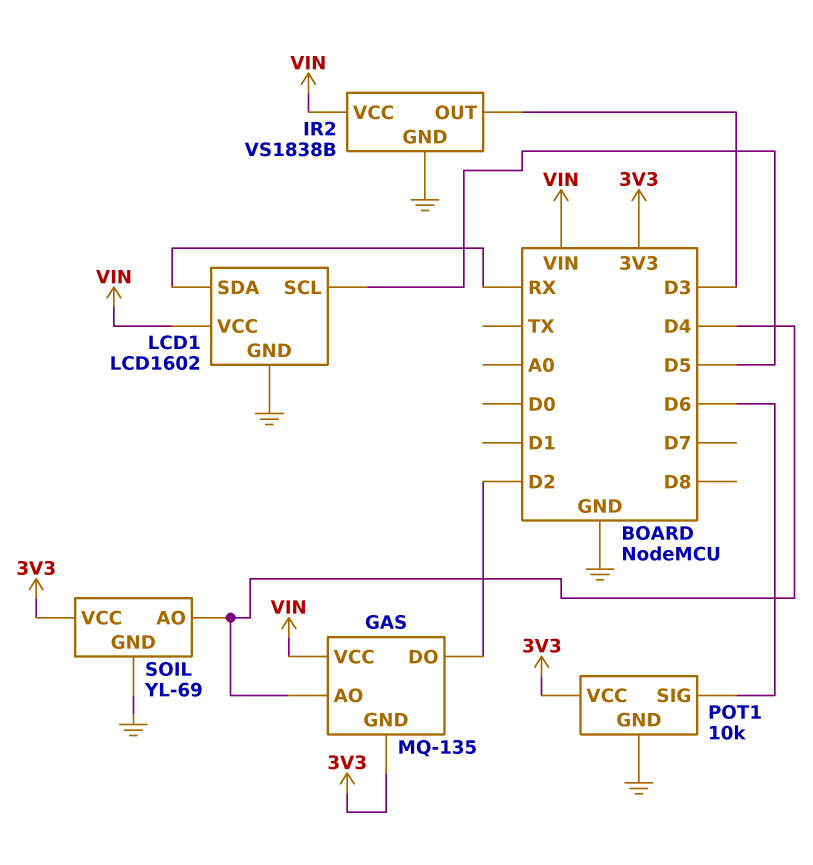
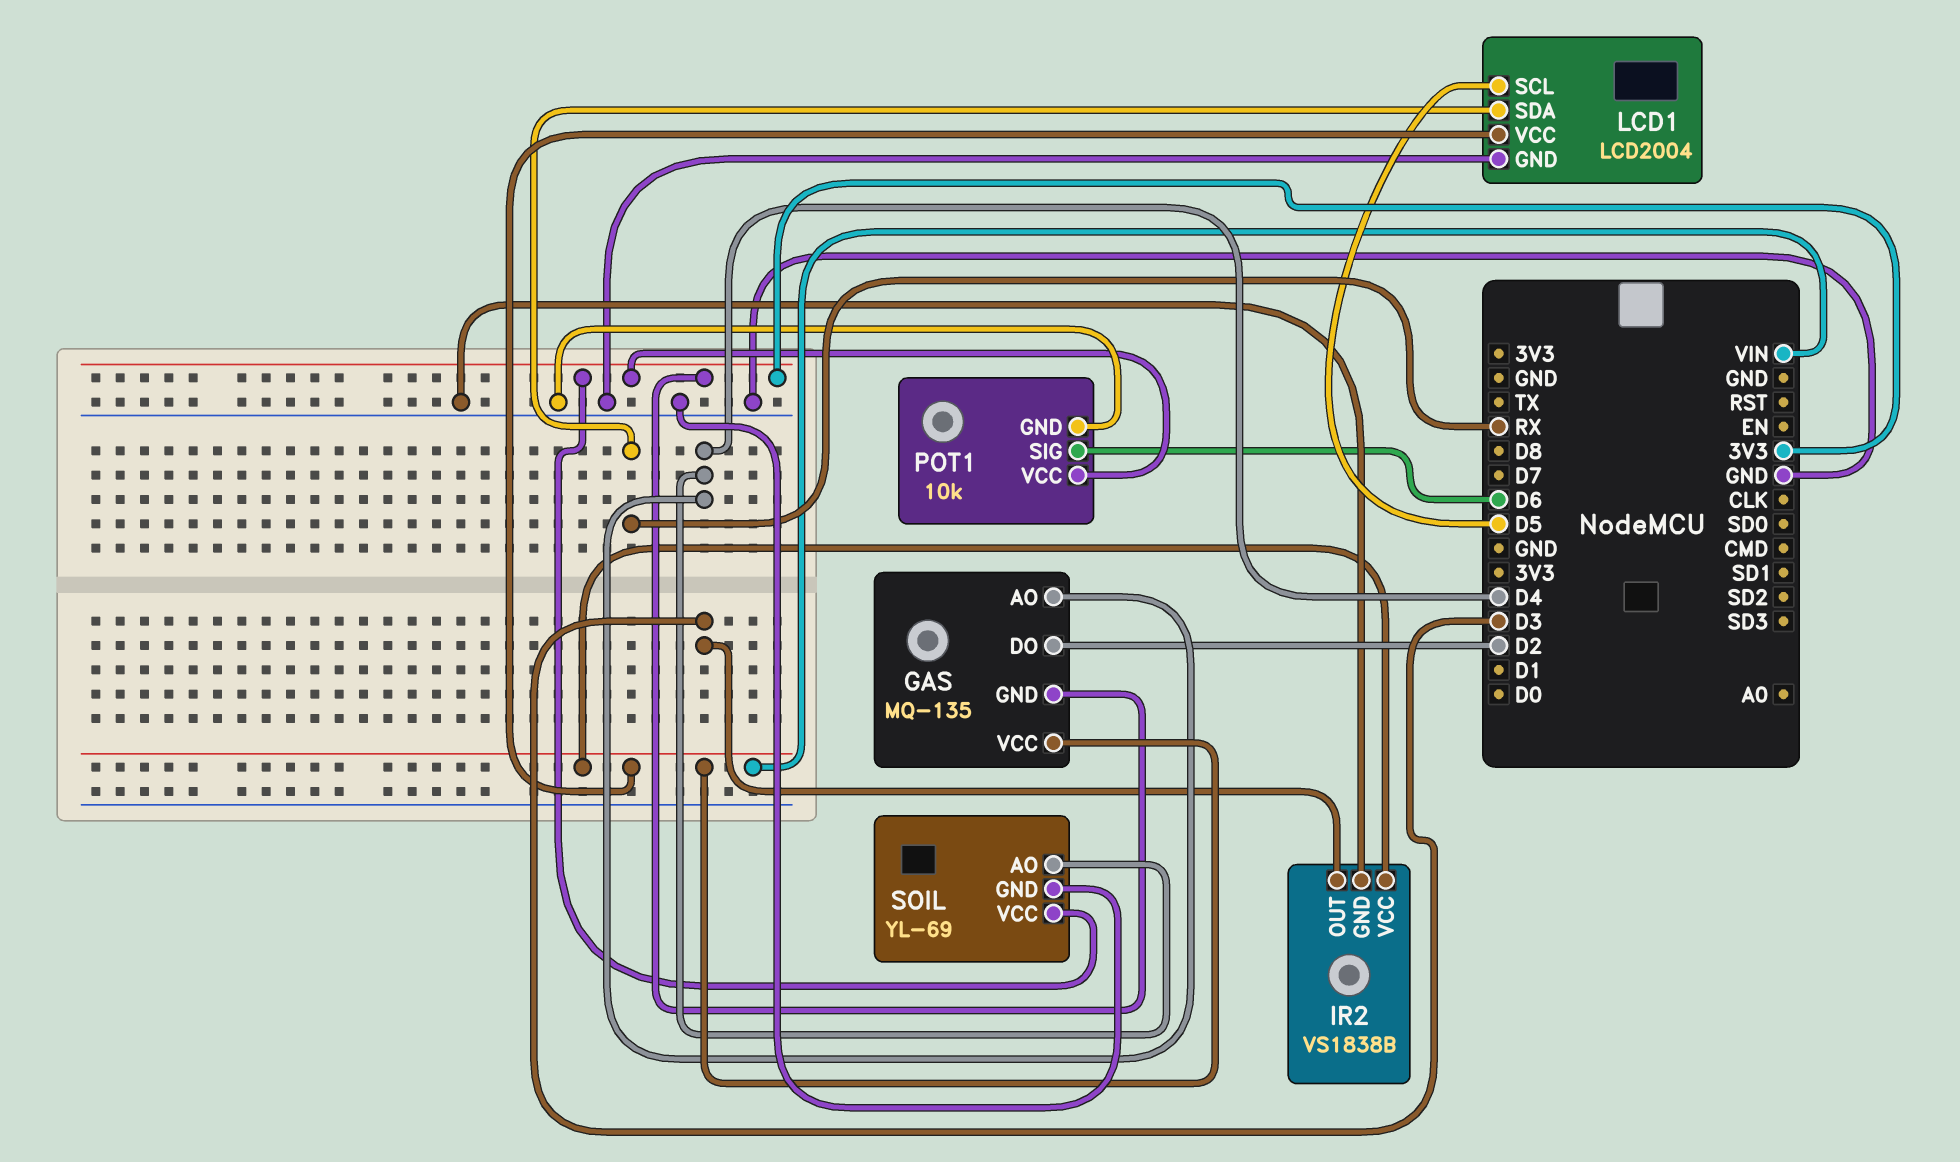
LCD1: LCD1602 -> LCD2004

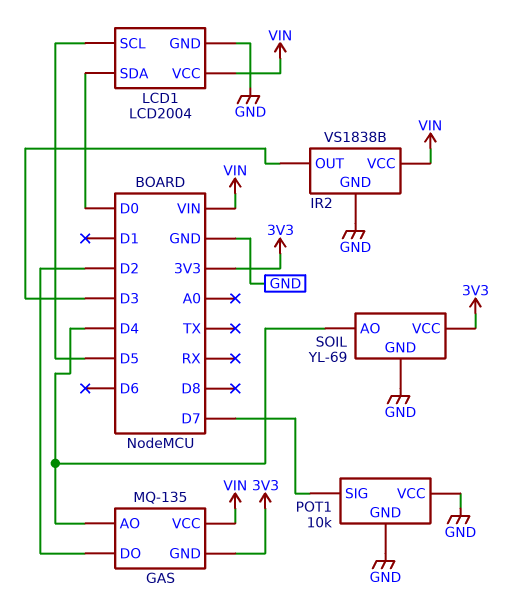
LCD1 pin SDA: RX -> D0
POT1 pin SIG: D6 -> D7
POT1 pin VCC: 3V3 -> GND

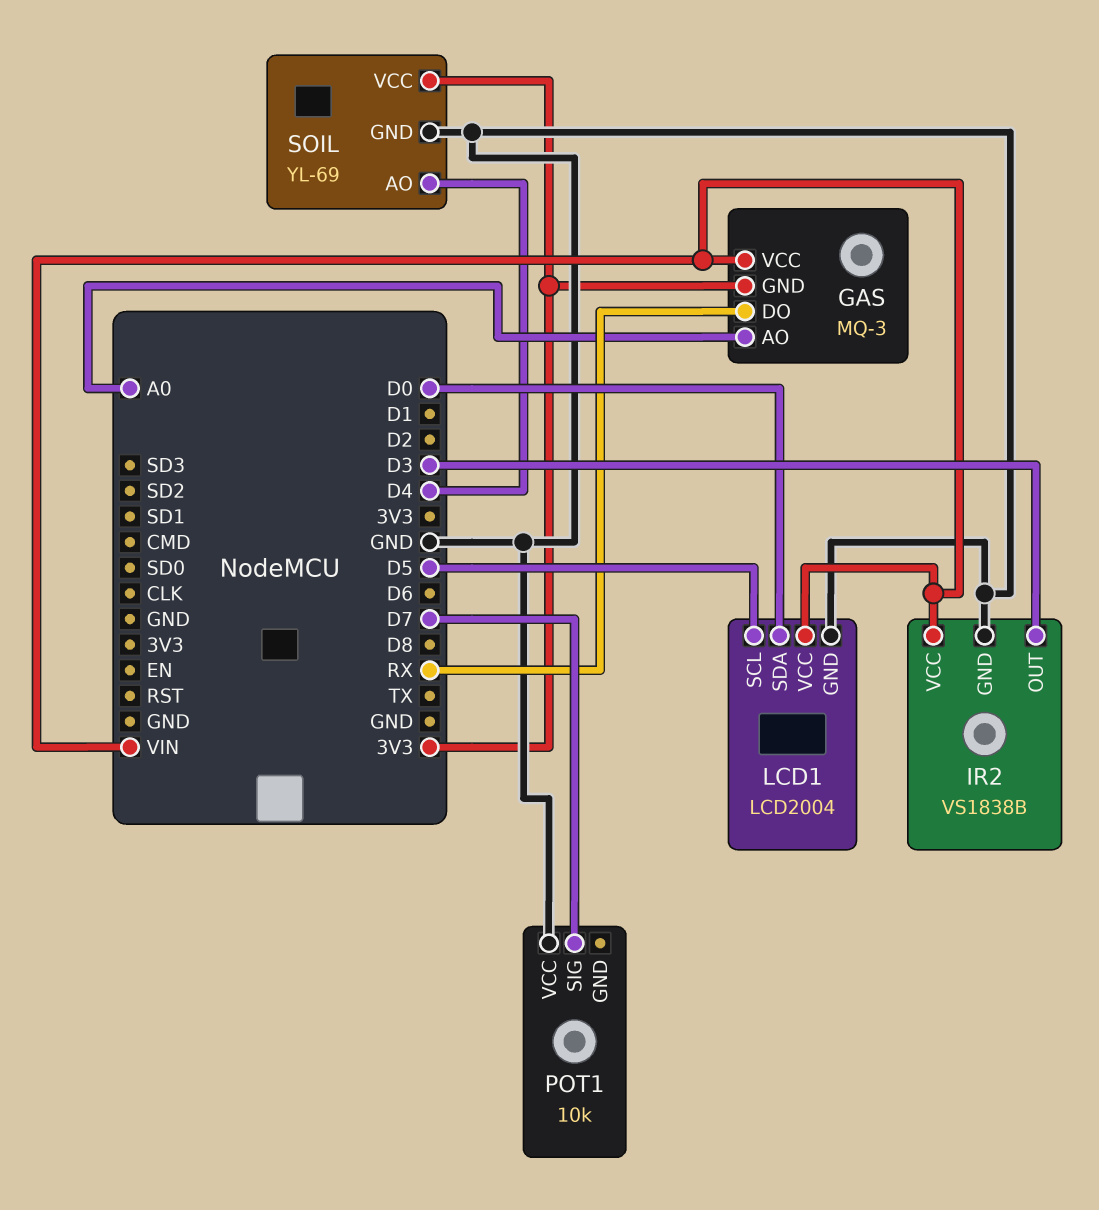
GAS: MQ-135 -> MQ-3
GAS pin AO: D4 -> A0
GAS pin DO: D2 -> RX
POT1 pin GND: GND -> none

